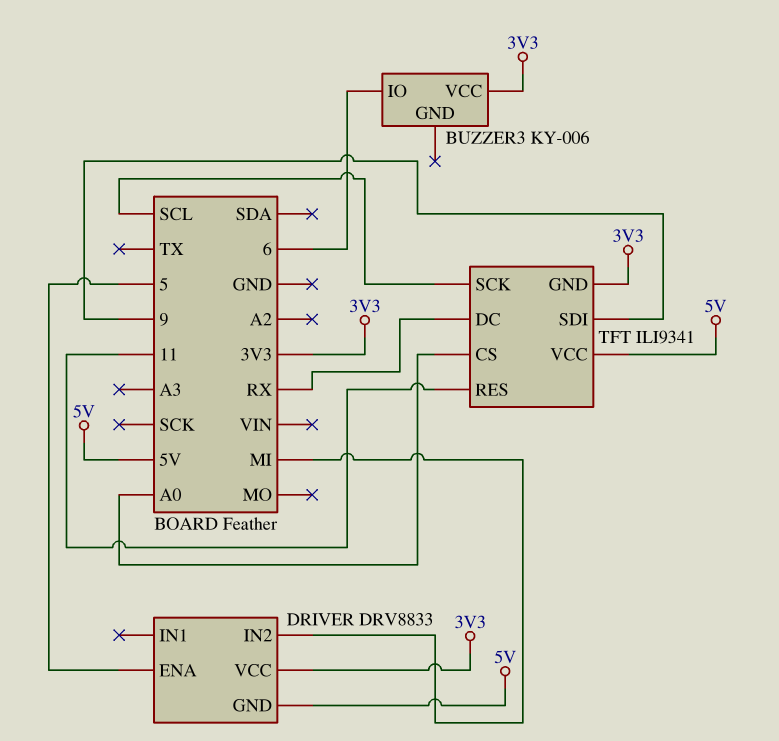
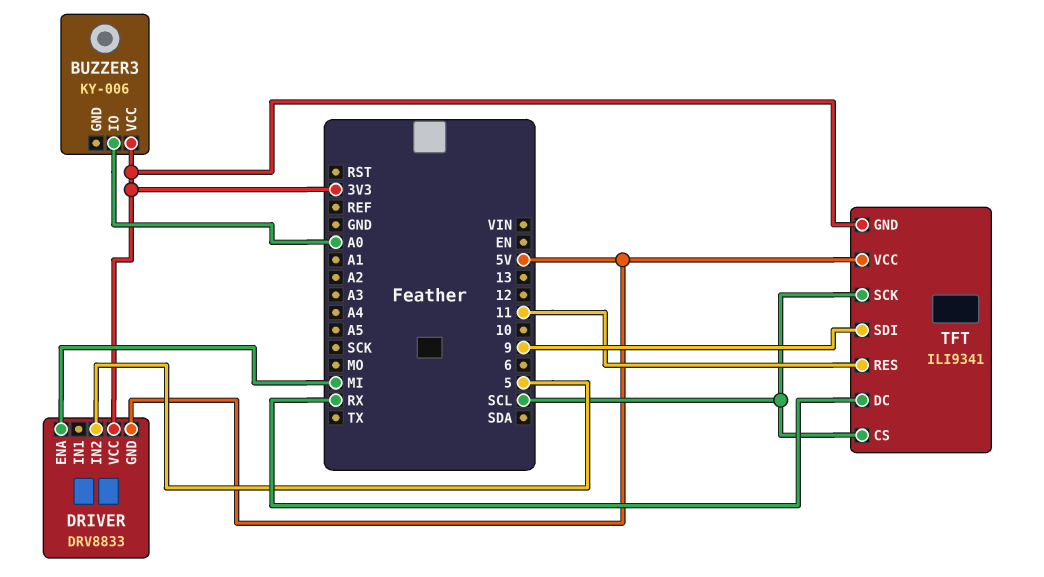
BUZZER3 pin IO: 6 -> A0
DRIVER pin ENA: 5 -> MI
DRIVER pin IN2: MI -> 5
TFT pin CS: A0 -> SCL

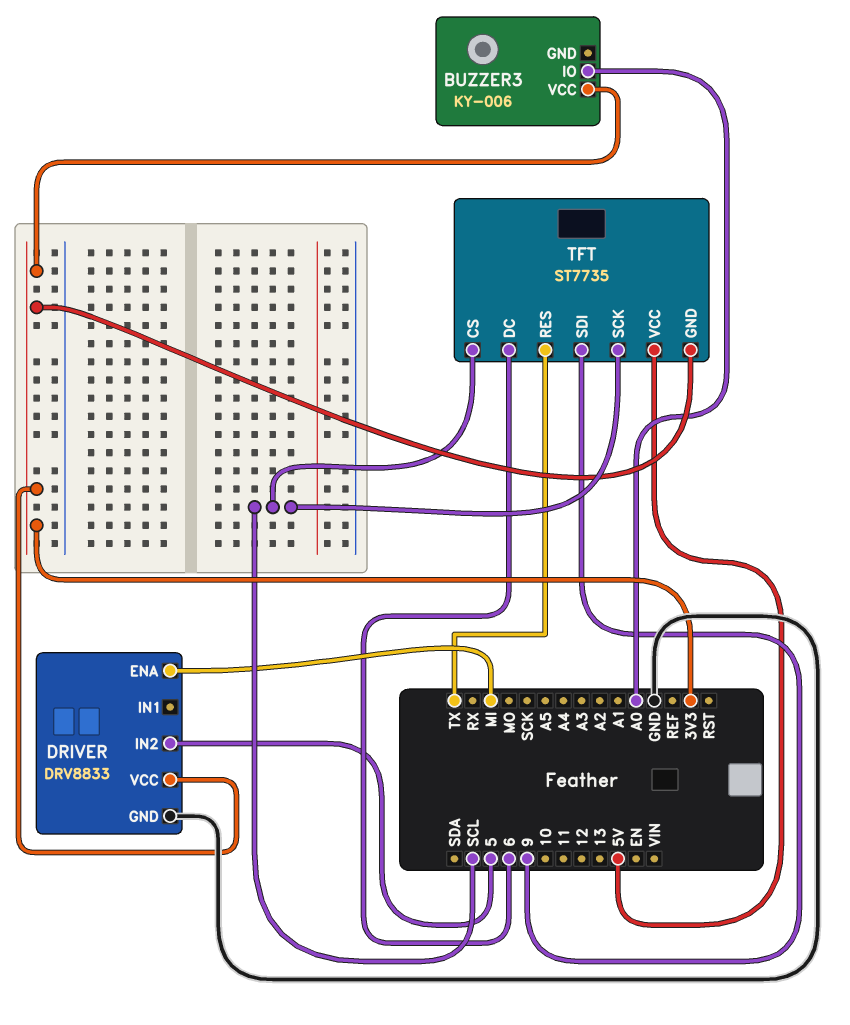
DRIVER pin GND: 5V -> GND
TFT: ILI9341 -> ST7735
TFT pin DC: RX -> 6
TFT pin RES: 11 -> TX

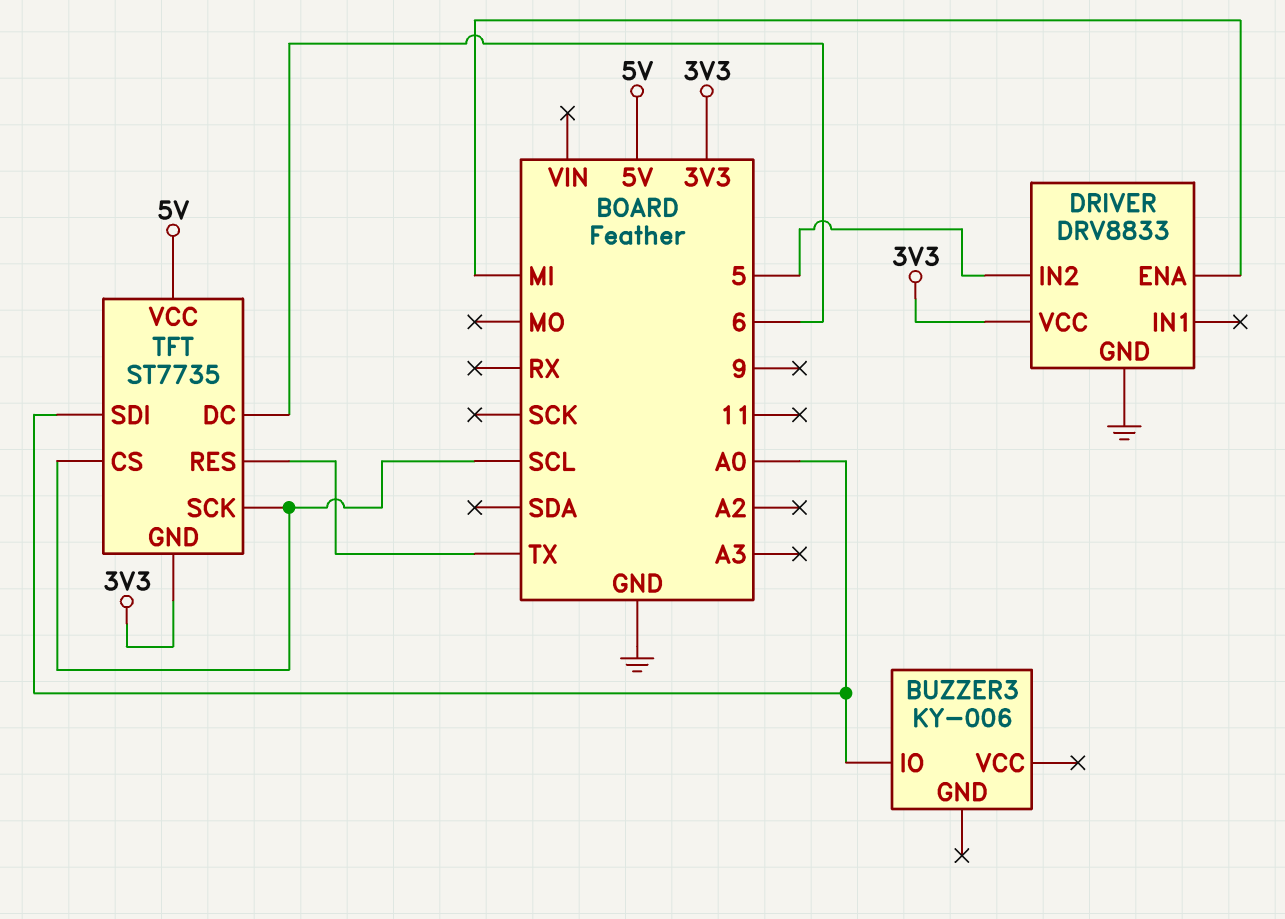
BUZZER3 pin VCC: 3V3 -> none
TFT pin SDI: 9 -> A0

